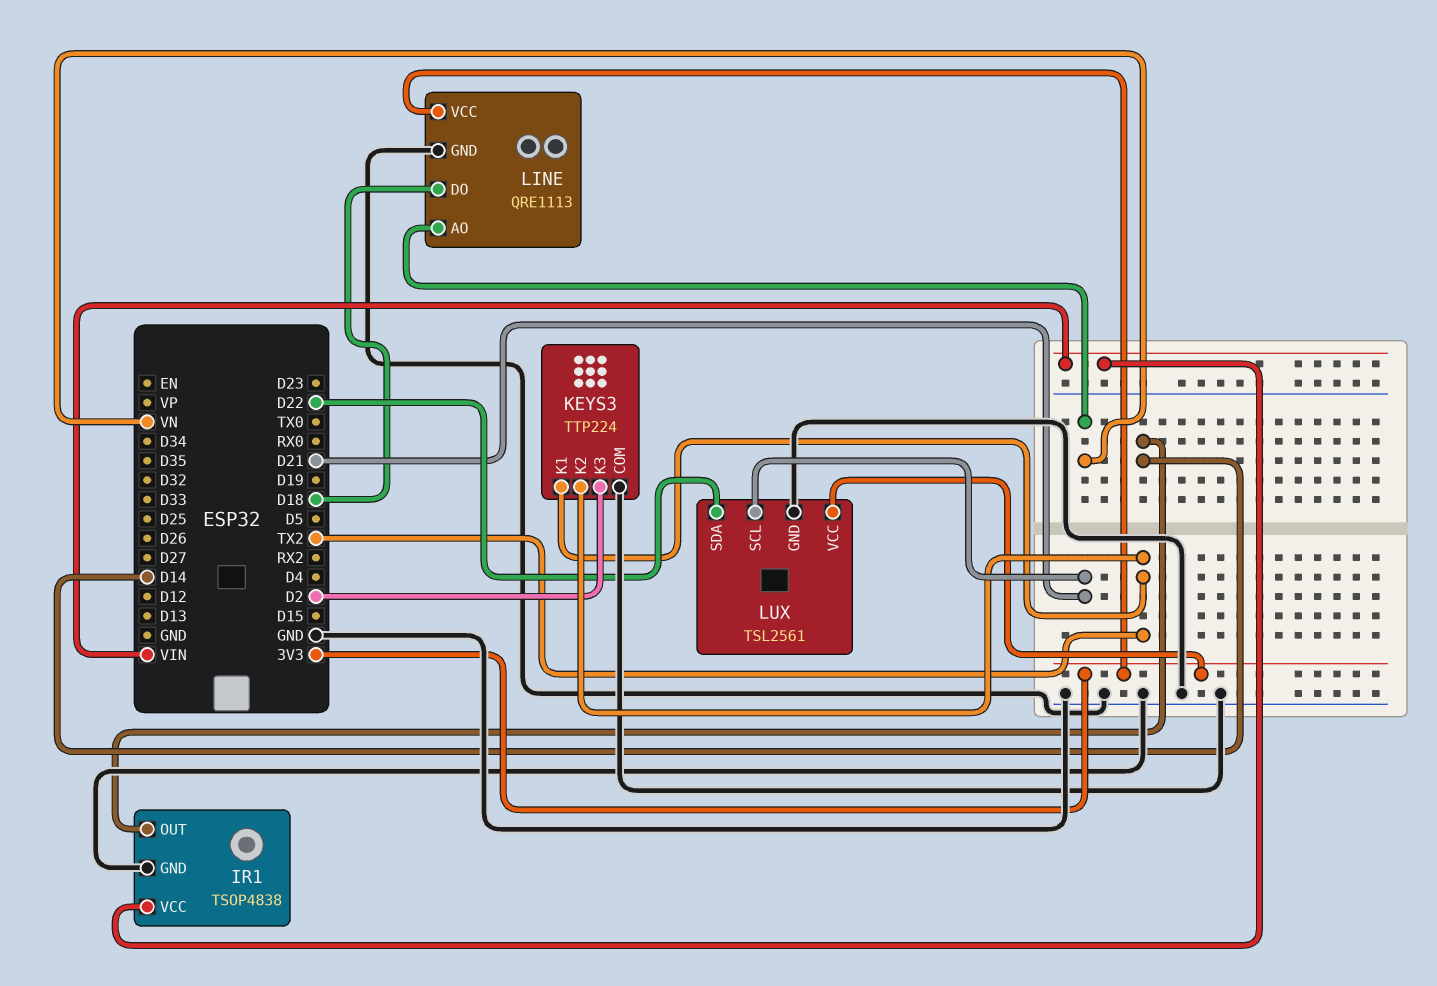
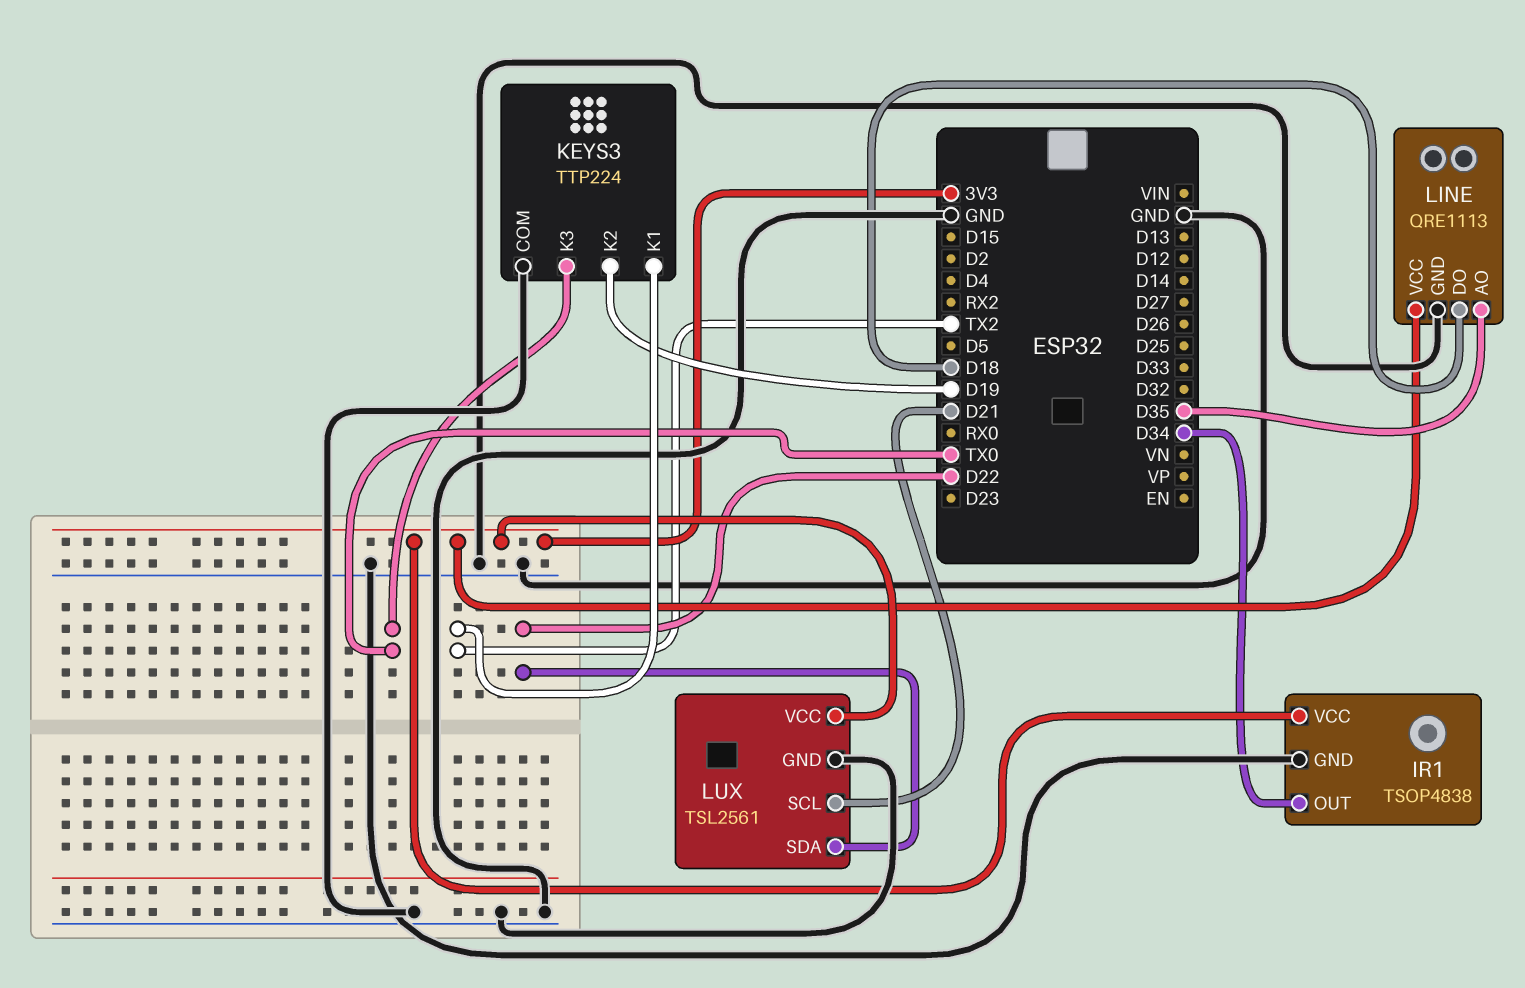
IR1 pin OUT: D14 -> D34
IR1 pin VCC: VIN -> 3V3
KEYS3 pin K2: TX2 -> D19
KEYS3 pin K3: D2 -> TX0
LINE pin AO: VN -> D35

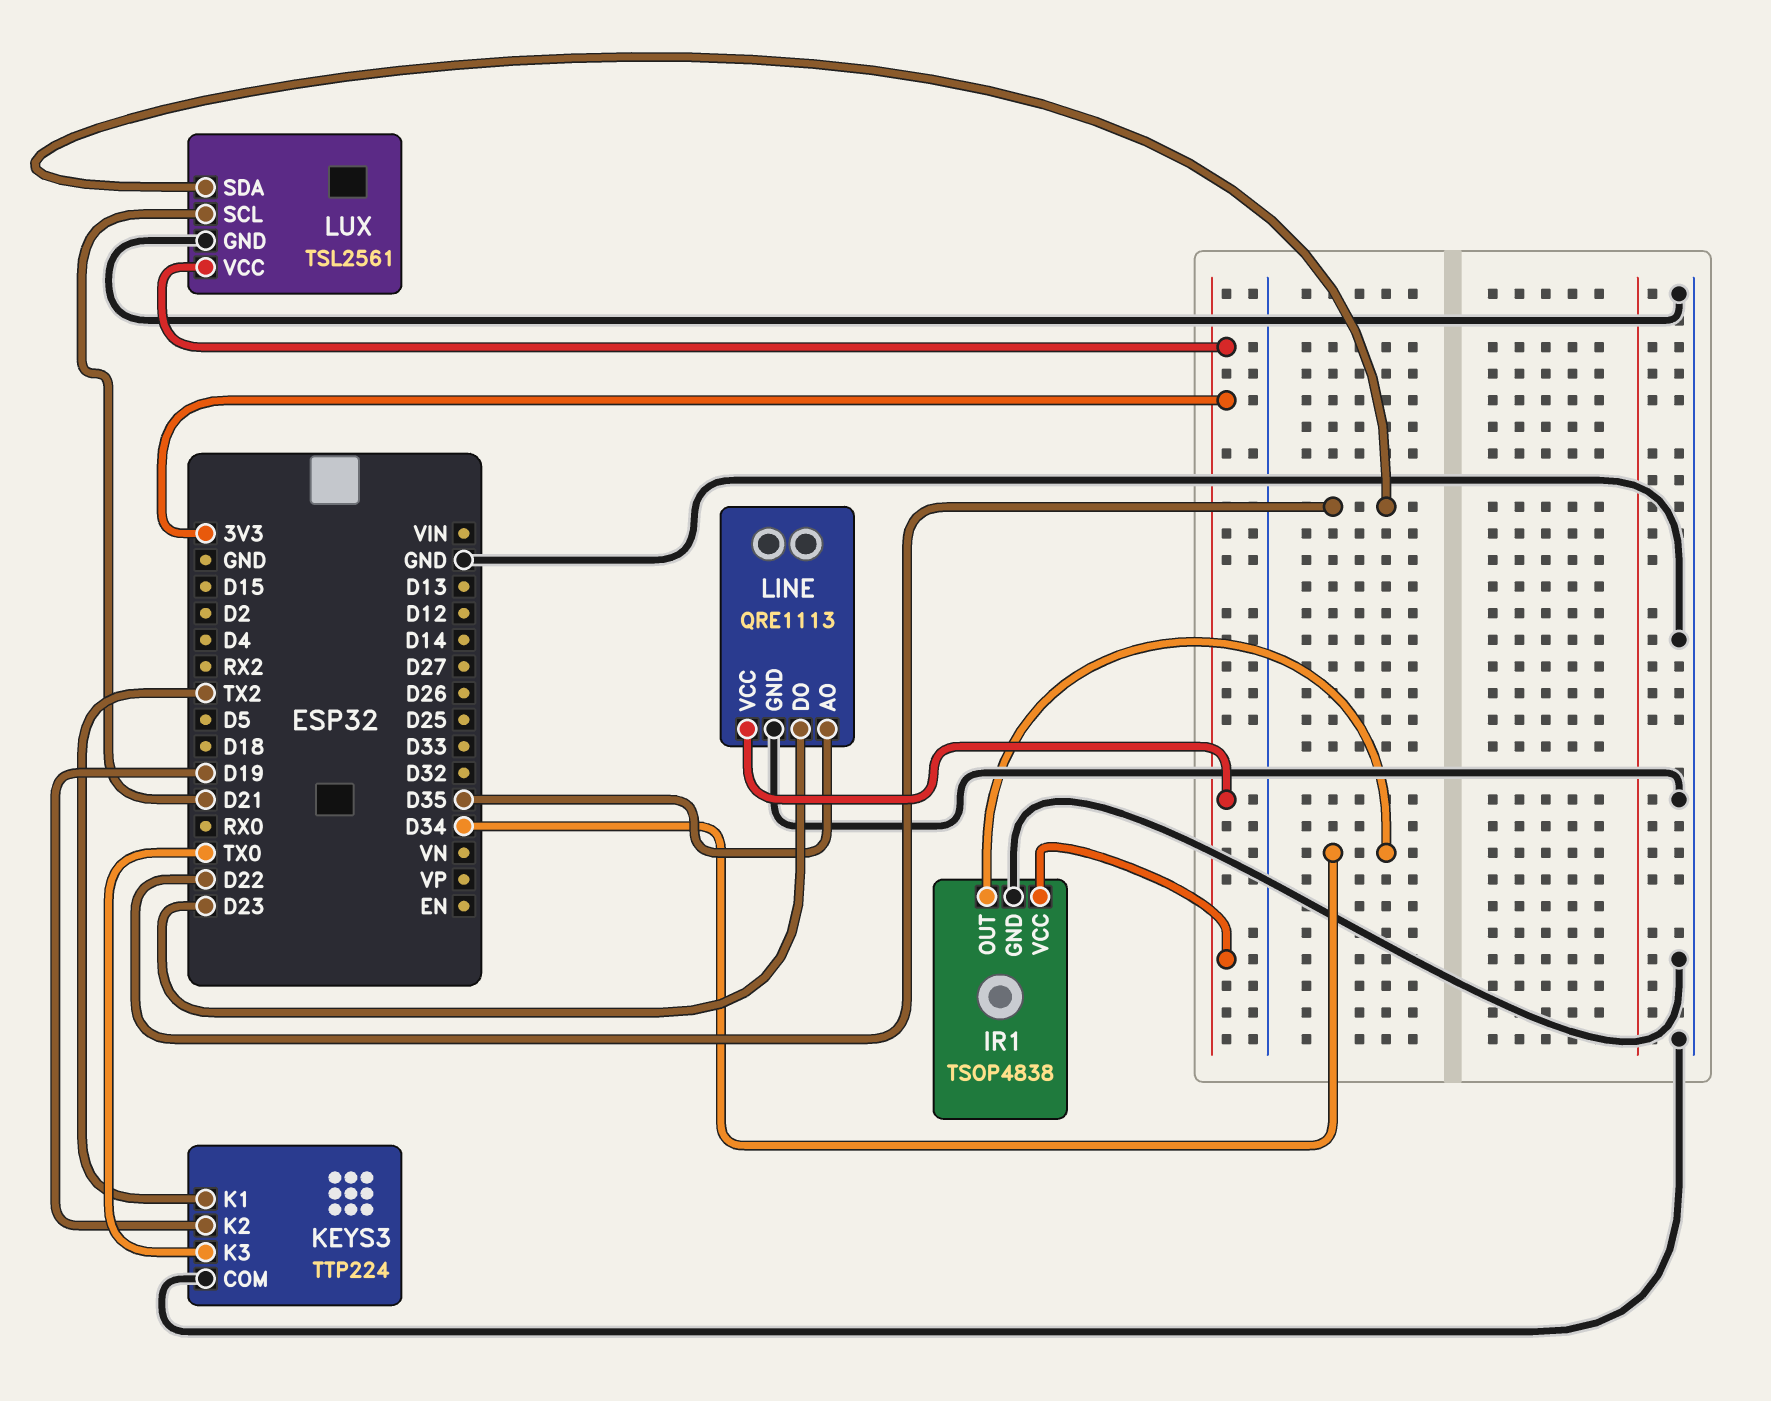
LINE pin DO: D18 -> D23

